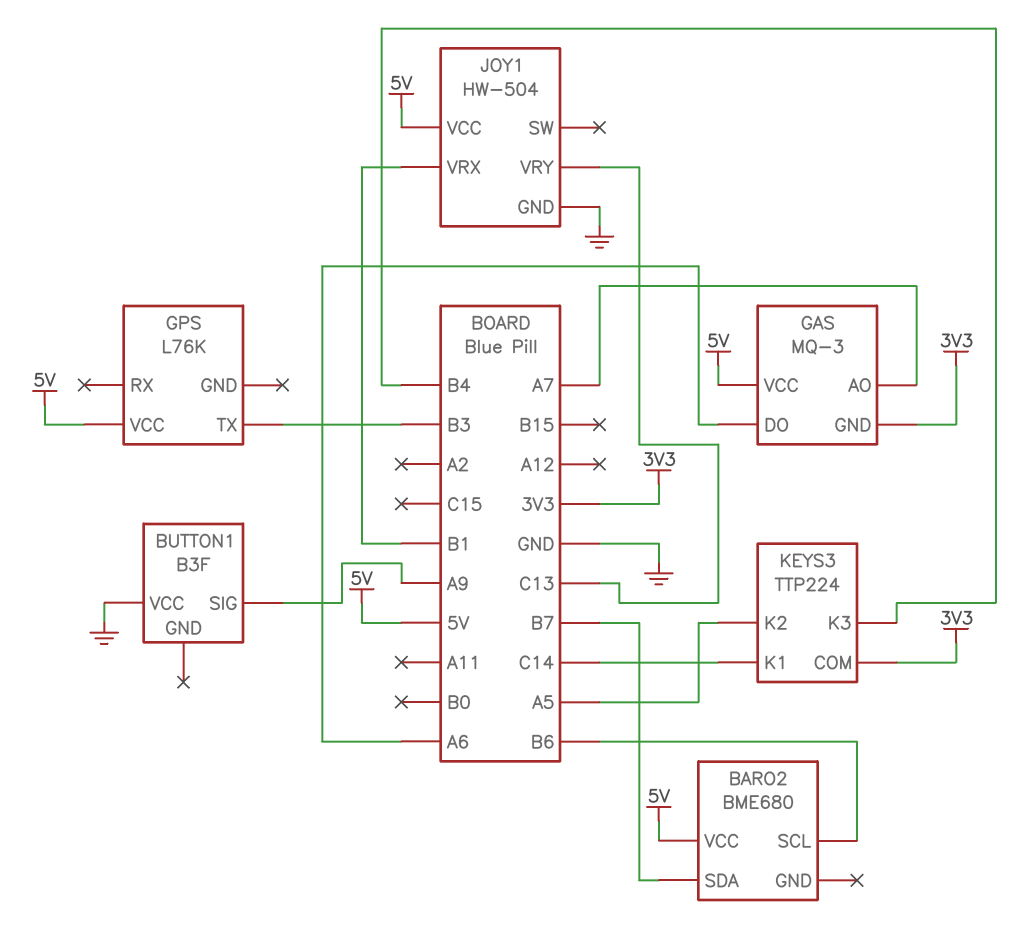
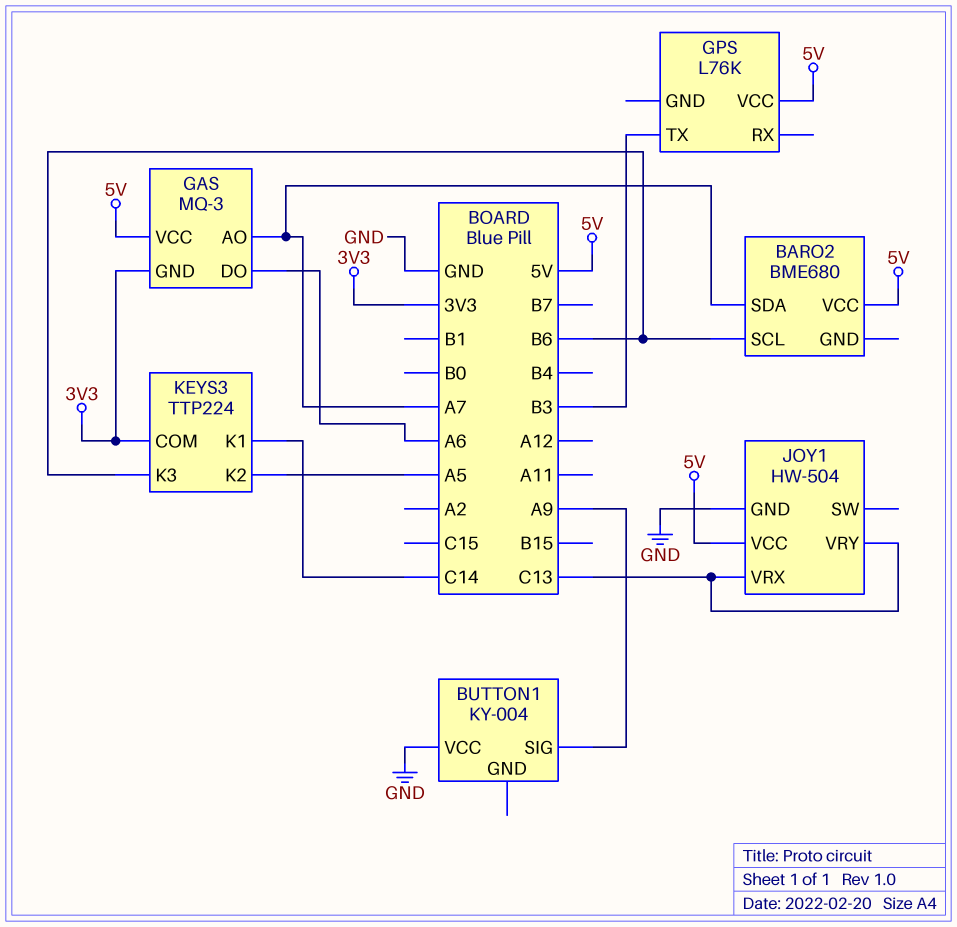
BARO2 pin SDA: B7 -> A7
BUTTON1: B3F -> KY-004
JOY1 pin VRX: B1 -> C13
KEYS3 pin K3: B4 -> B6

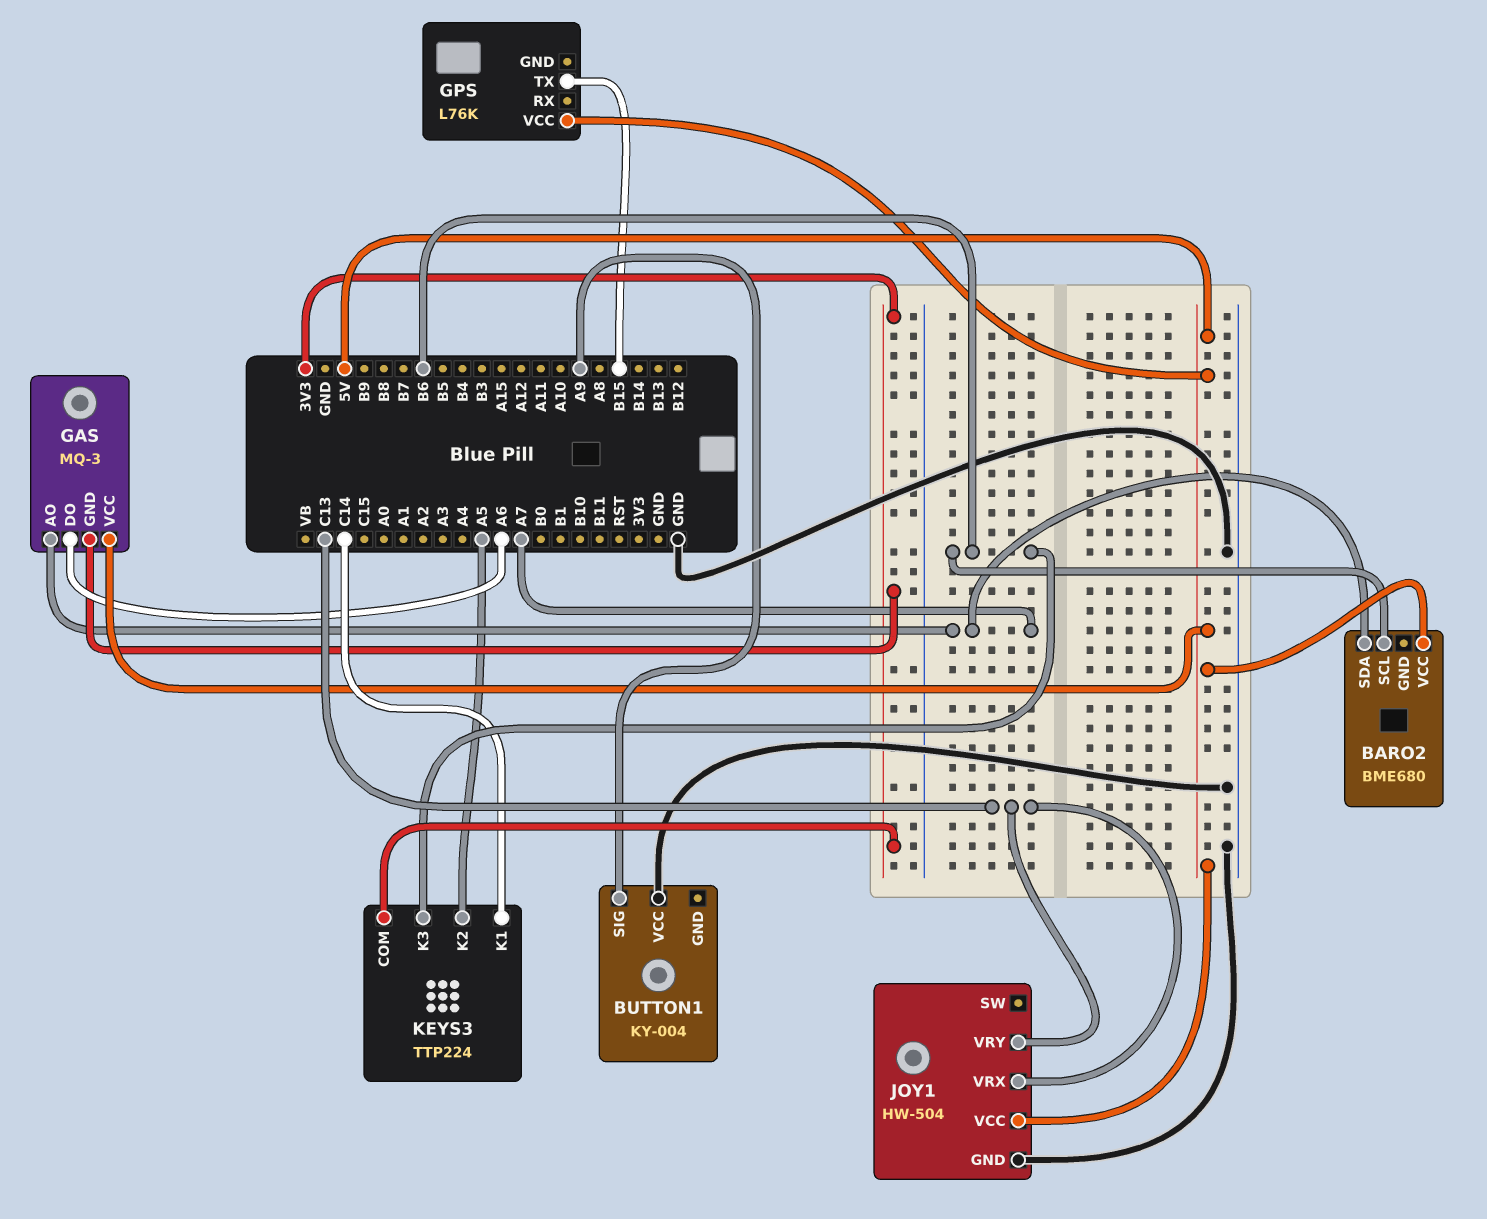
GPS pin TX: B3 -> B15

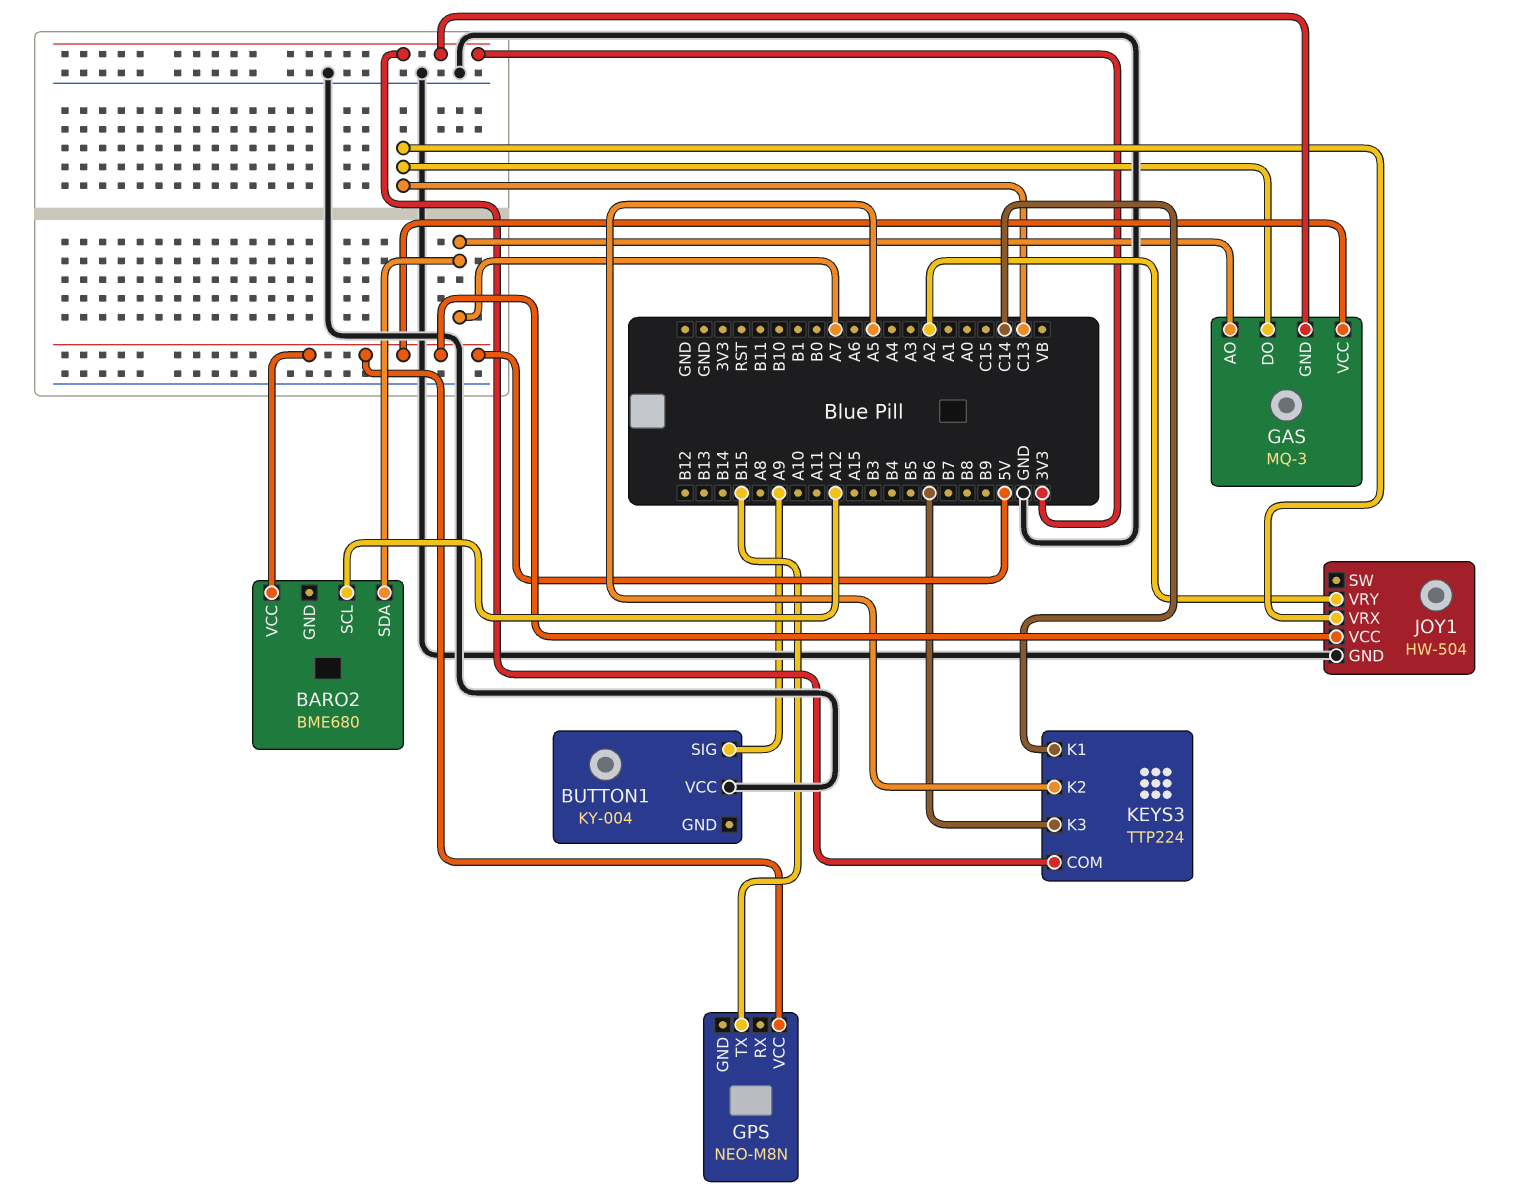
BARO2 pin SCL: B6 -> A12
GAS pin DO: A6 -> C13
GPS: L76K -> NEO-M8N
JOY1 pin VRY: C13 -> A2

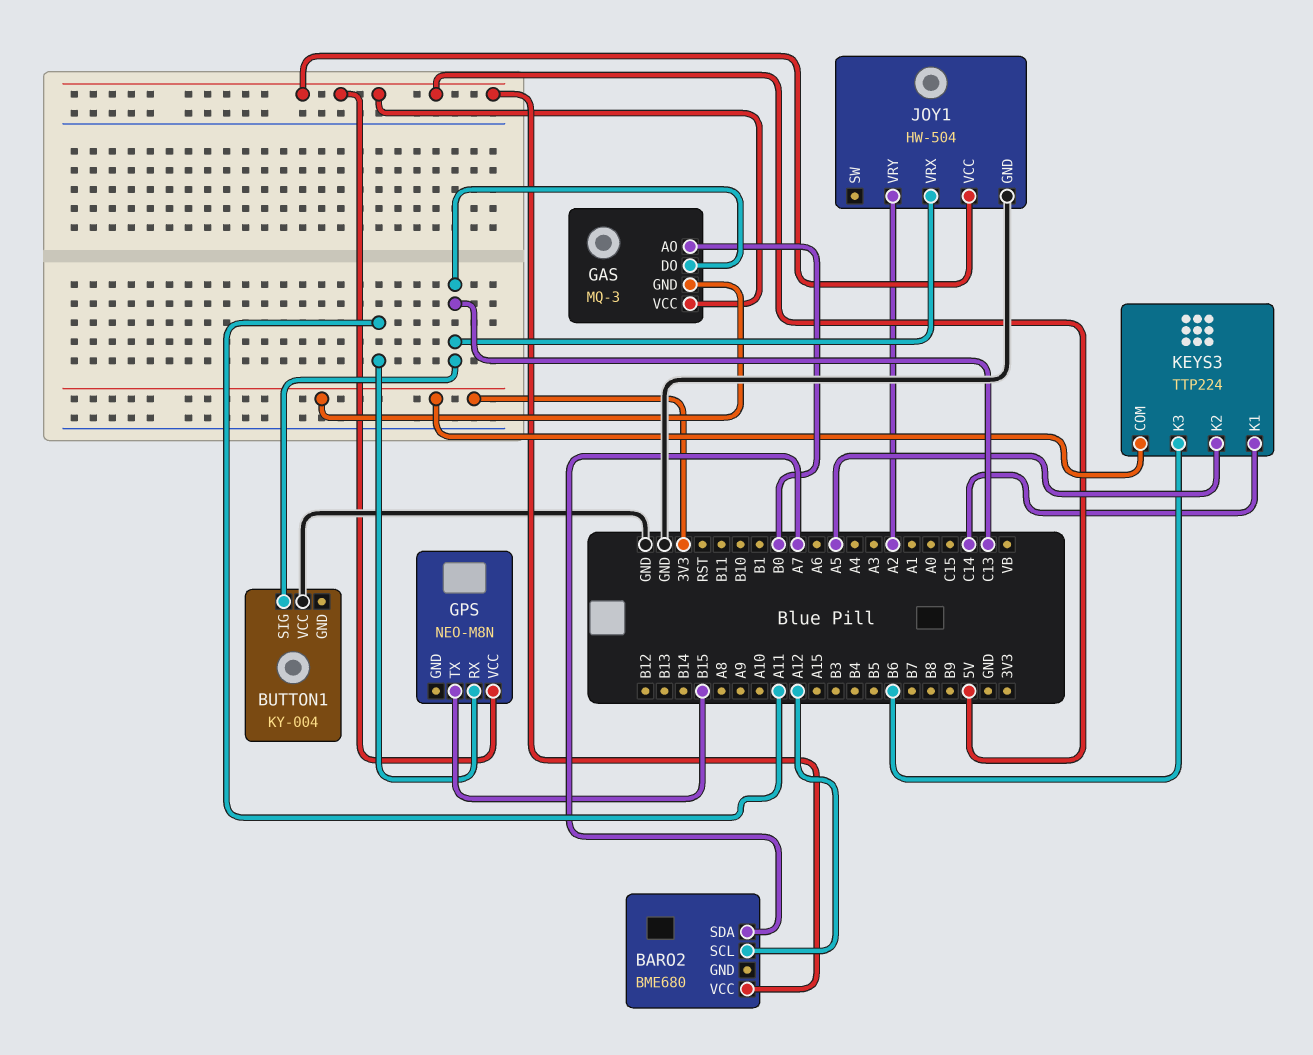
BUTTON1 pin SIG: A9 -> C13
GAS pin AO: A7 -> B0
GPS pin RX: none -> A11

